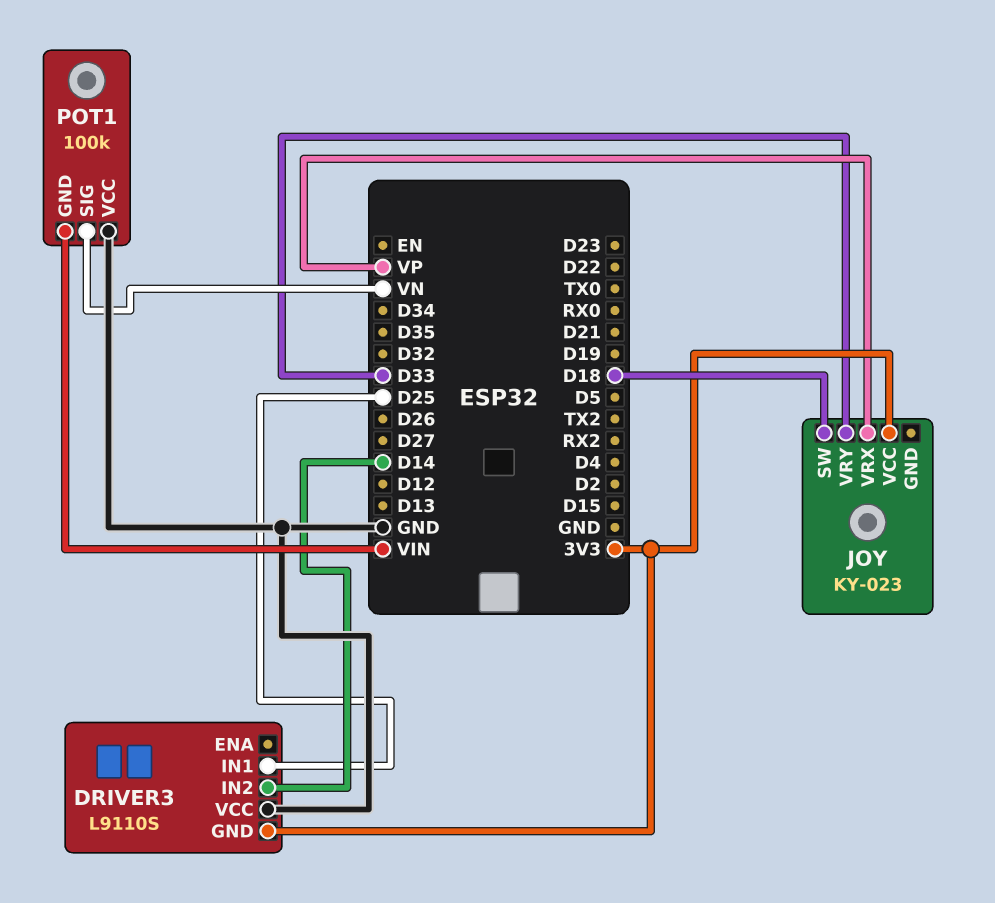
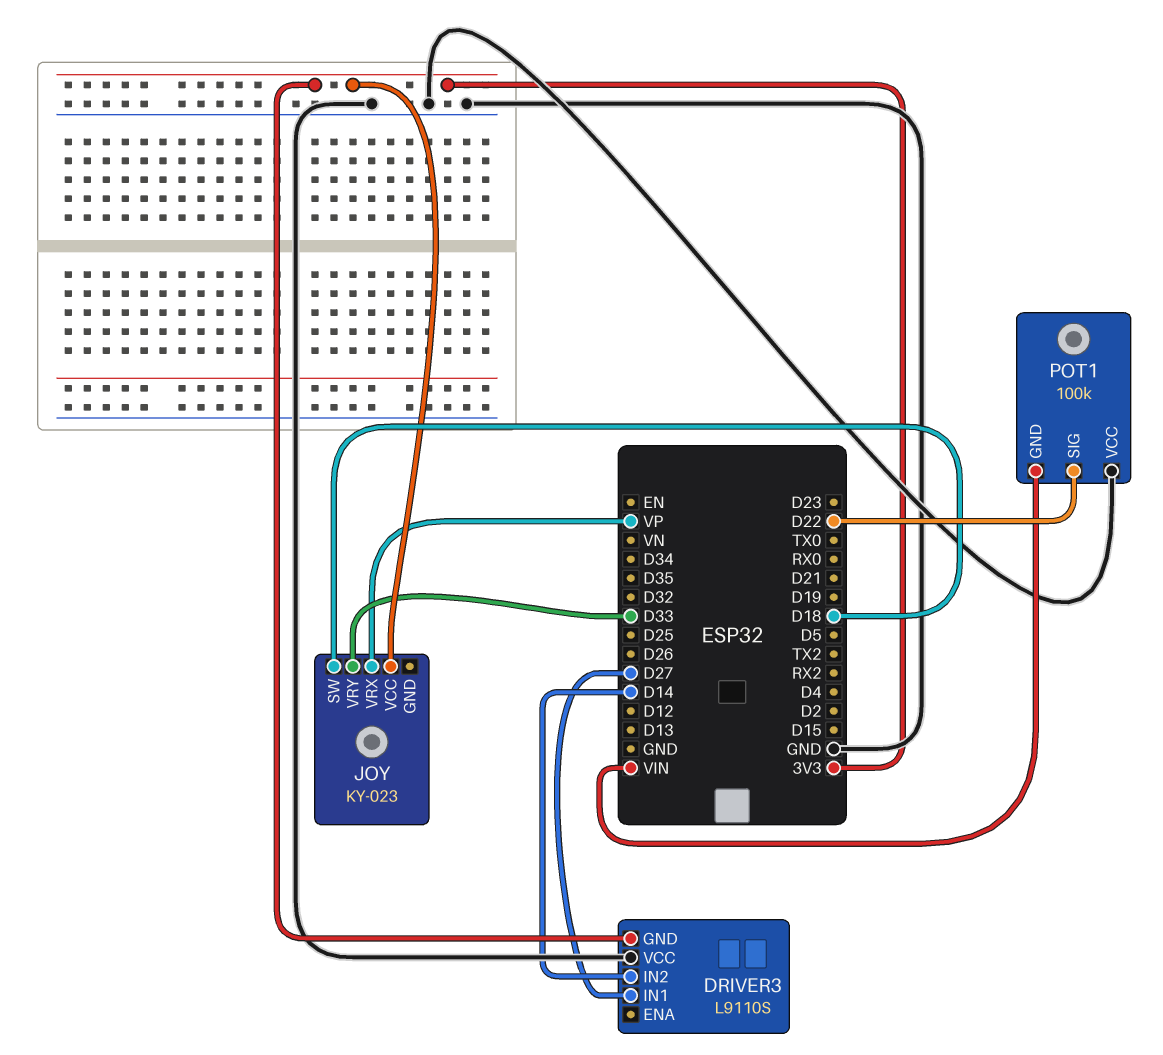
DRIVER3 pin IN1: D25 -> D27
POT1 pin SIG: VN -> D22

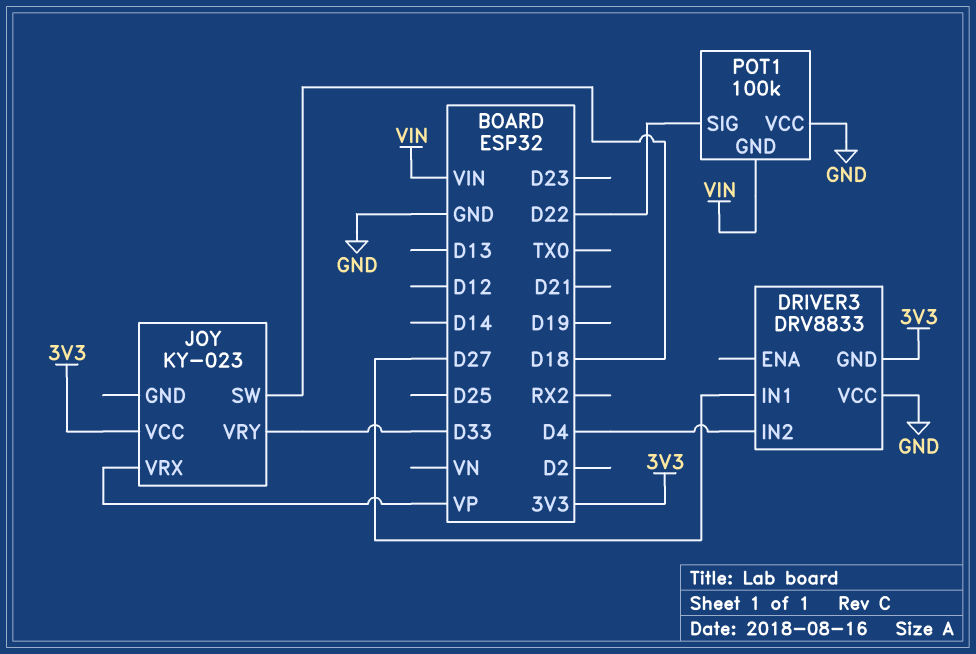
DRIVER3: L9110S -> DRV8833
DRIVER3 pin IN2: D14 -> D4

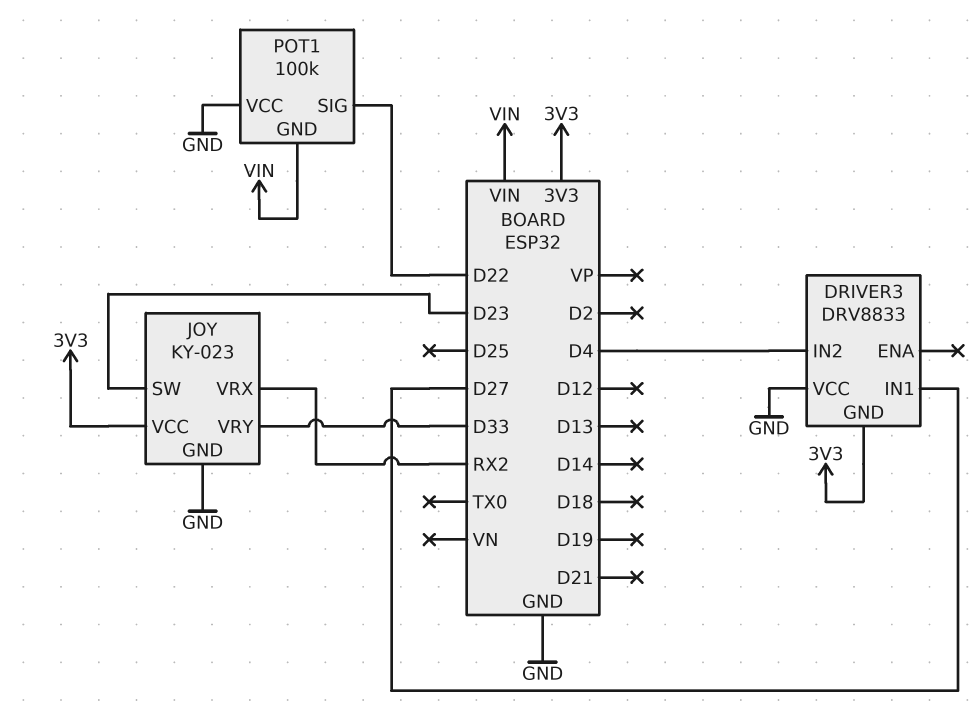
JOY pin GND: none -> GND
JOY pin SW: D18 -> D23
JOY pin VRX: VP -> RX2

